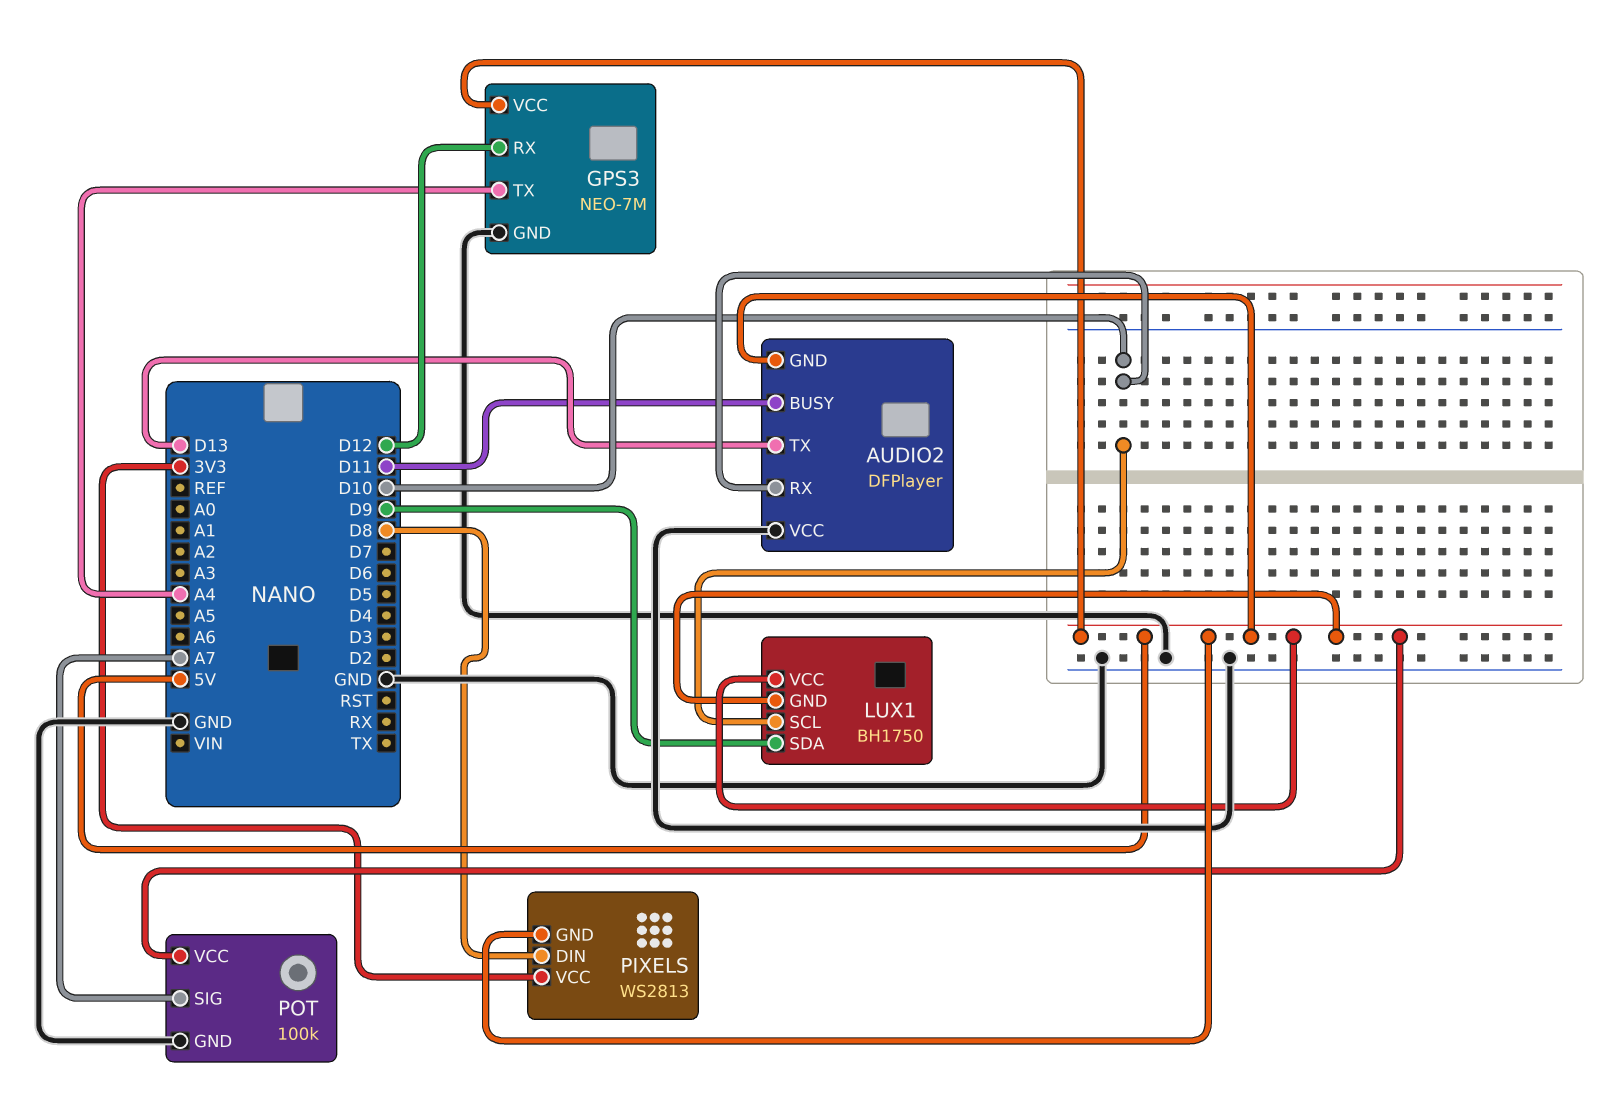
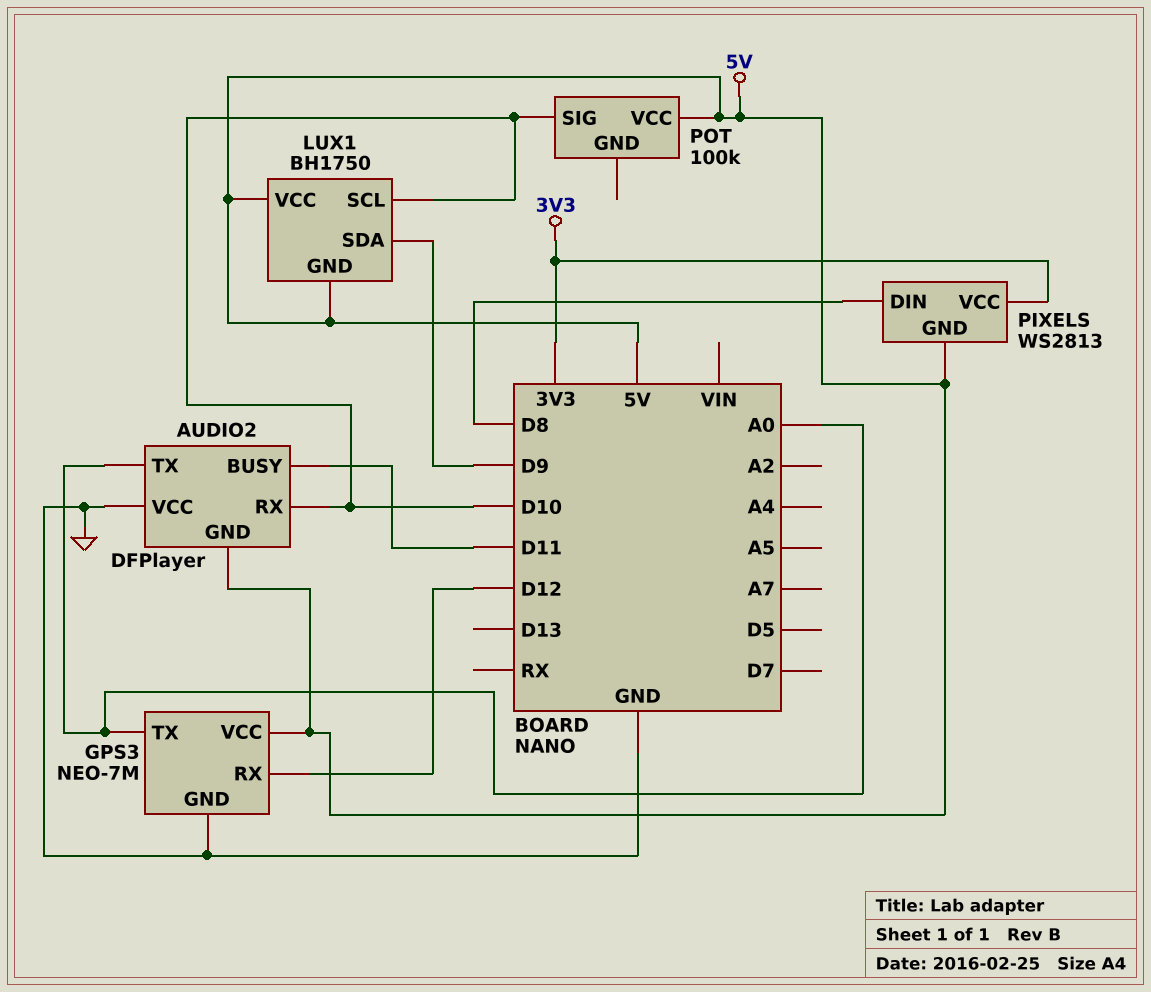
AUDIO2 pin TX: D13 -> A0
GPS3 pin TX: A4 -> A0
POT pin GND: GND -> none
POT pin SIG: A7 -> D10

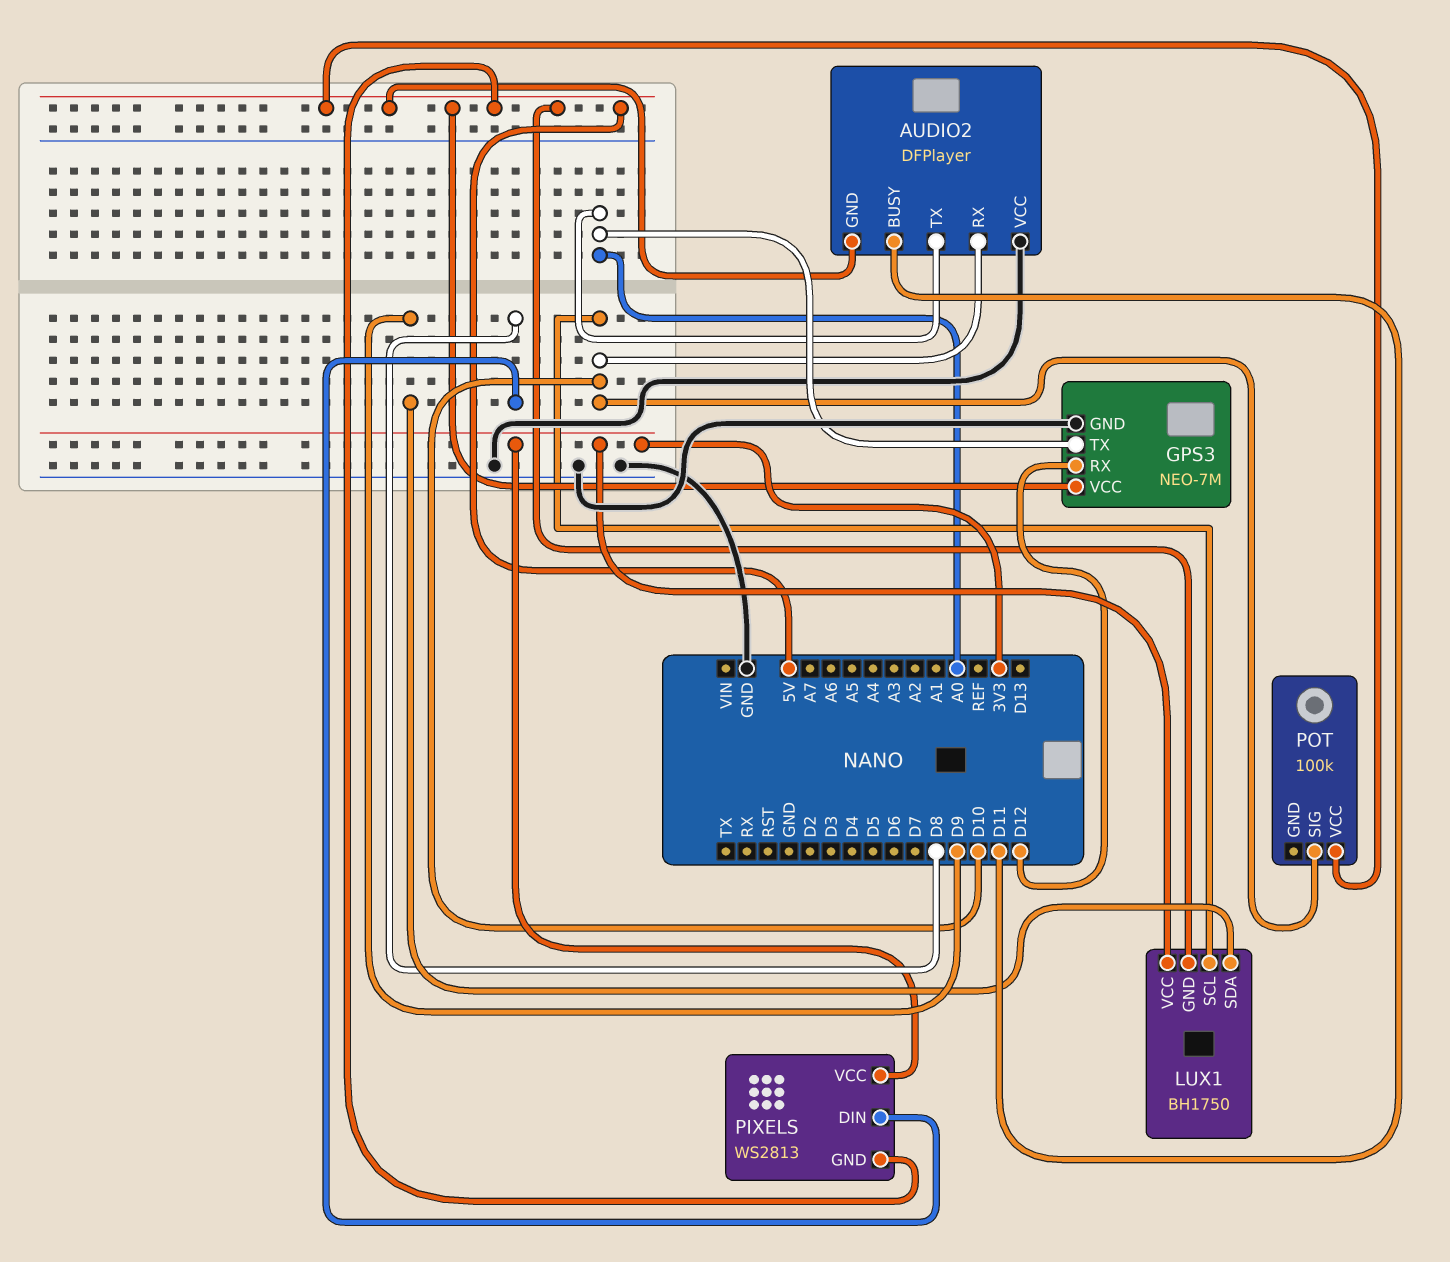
LUX1 pin VCC: 5V -> 3V3

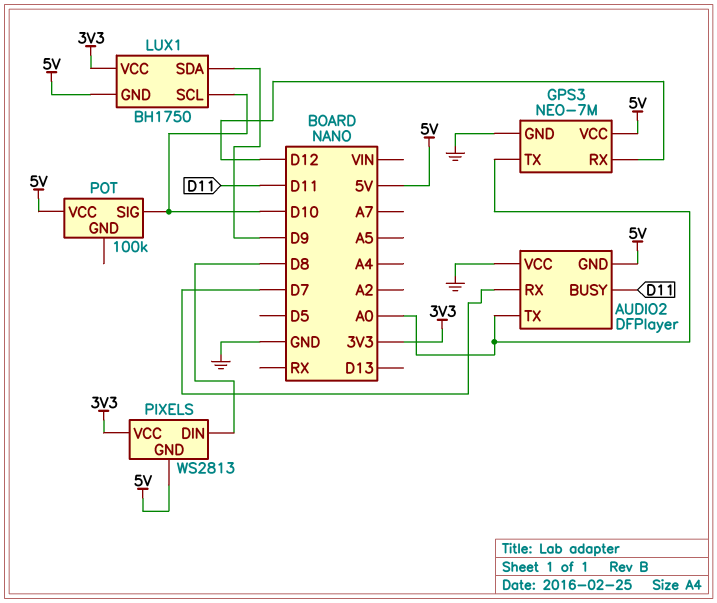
AUDIO2 pin RX: D10 -> D7

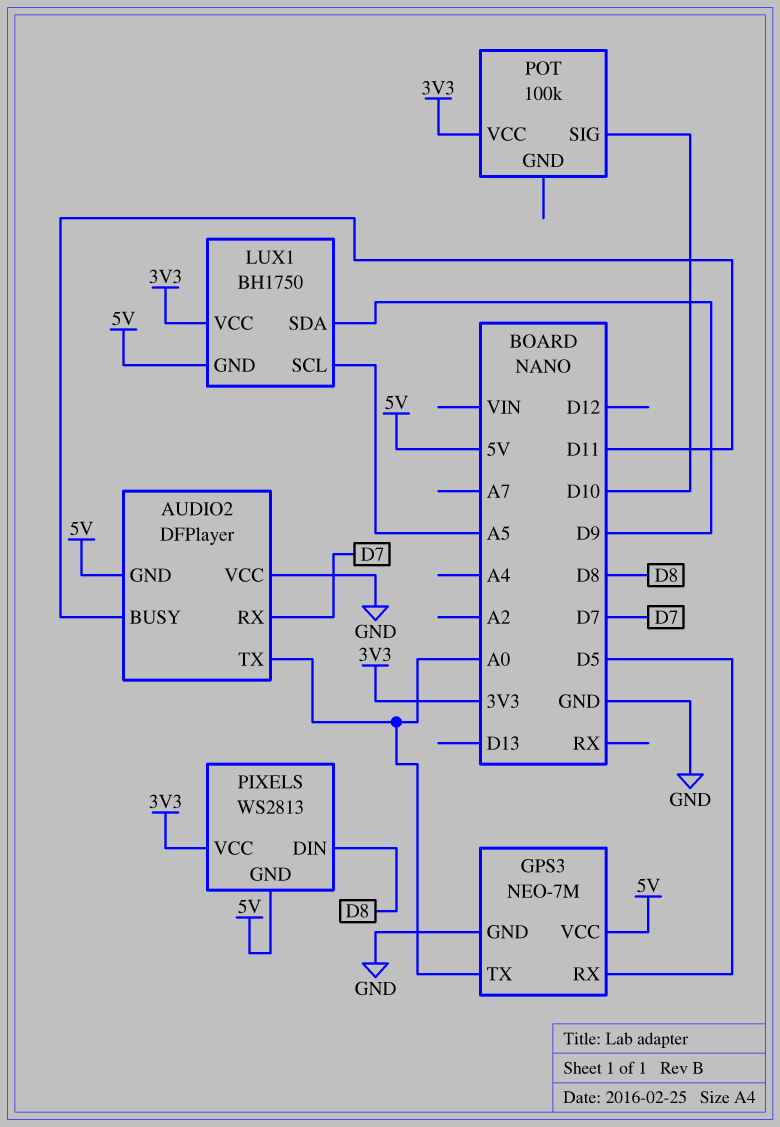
GPS3 pin RX: D12 -> D5
LUX1 pin SCL: D10 -> A5
POT pin VCC: 5V -> 3V3

